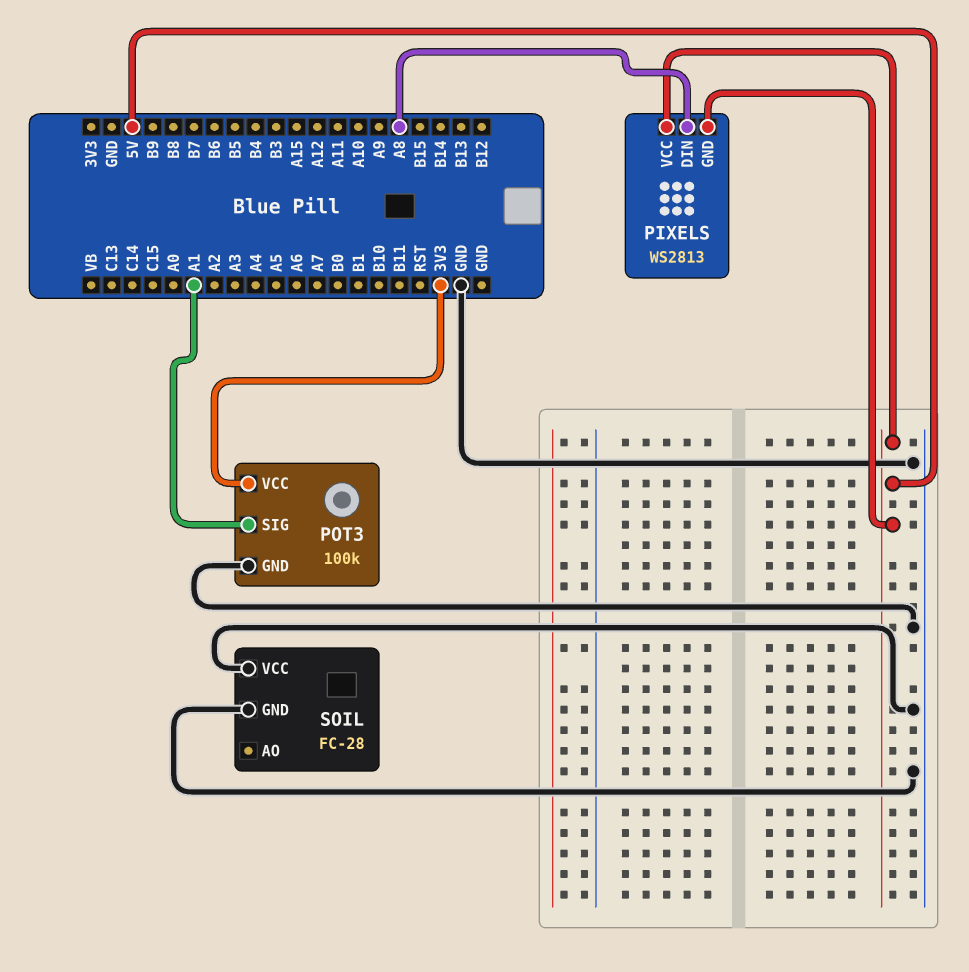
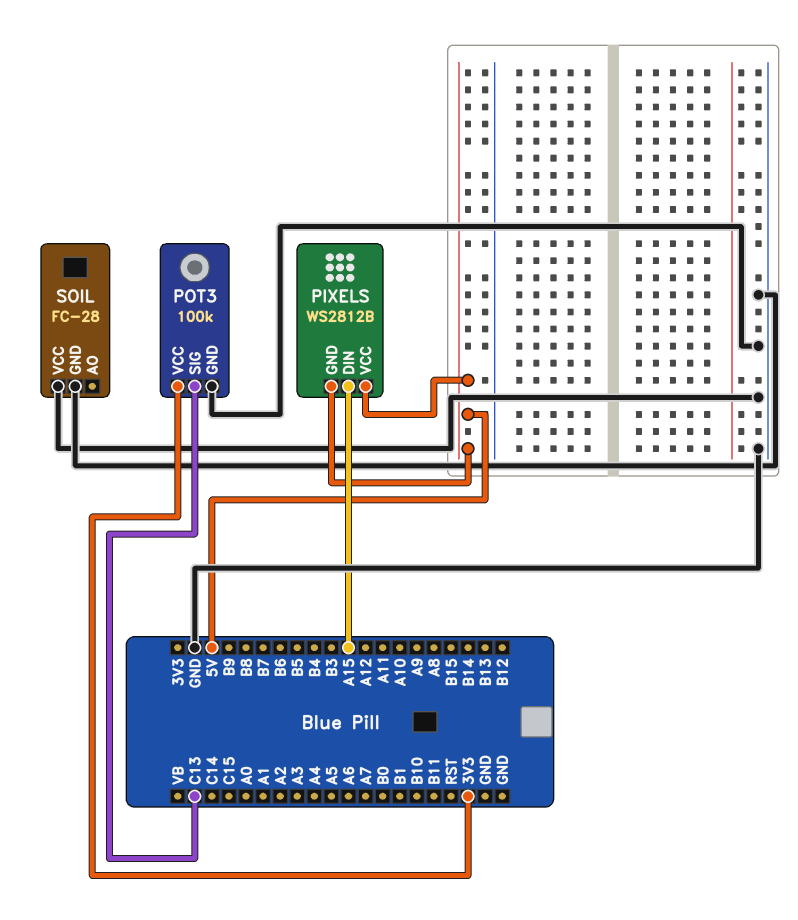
PIXELS: WS2813 -> WS2812B
PIXELS pin DIN: A8 -> A15
POT3 pin SIG: A1 -> C13

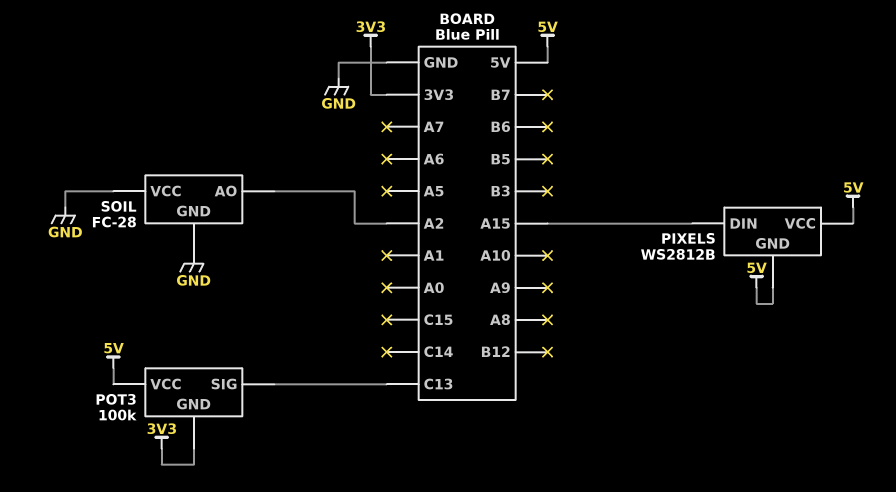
POT3 pin GND: GND -> 3V3
POT3 pin VCC: 3V3 -> 5V
SOIL pin AO: none -> A2

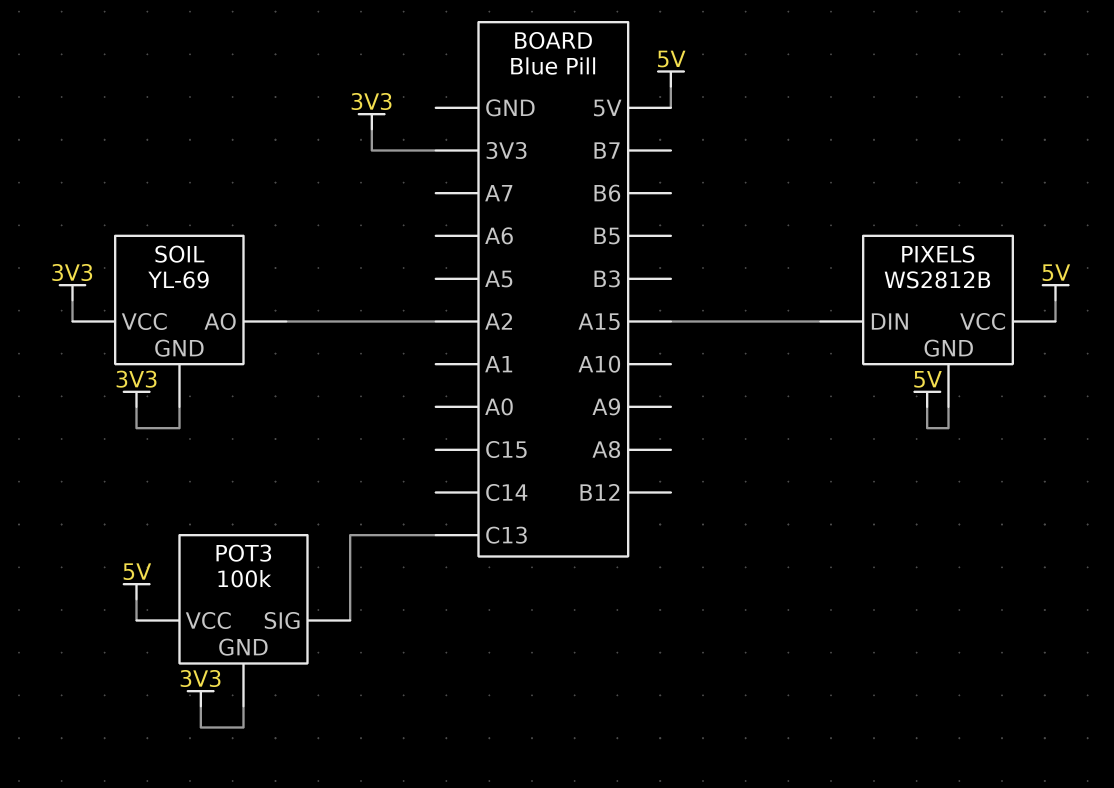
SOIL: FC-28 -> YL-69
SOIL pin GND: GND -> 3V3
SOIL pin VCC: GND -> 3V3

